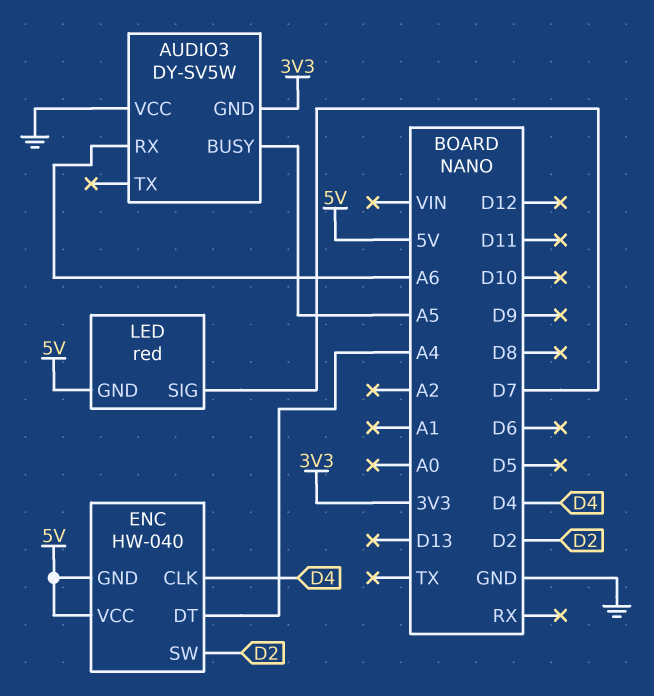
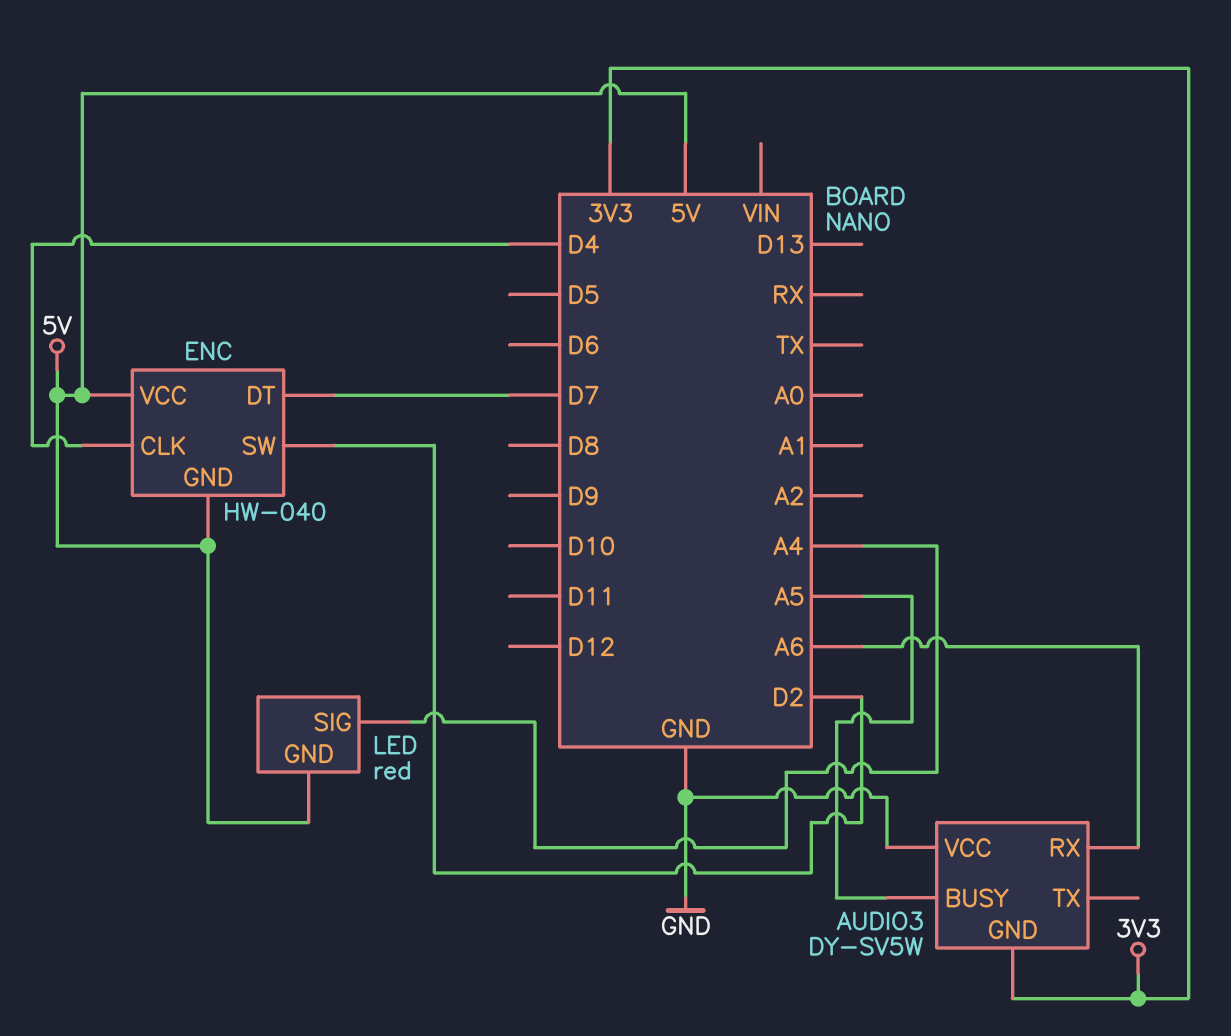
ENC pin DT: A4 -> D7
LED pin SIG: D7 -> A4

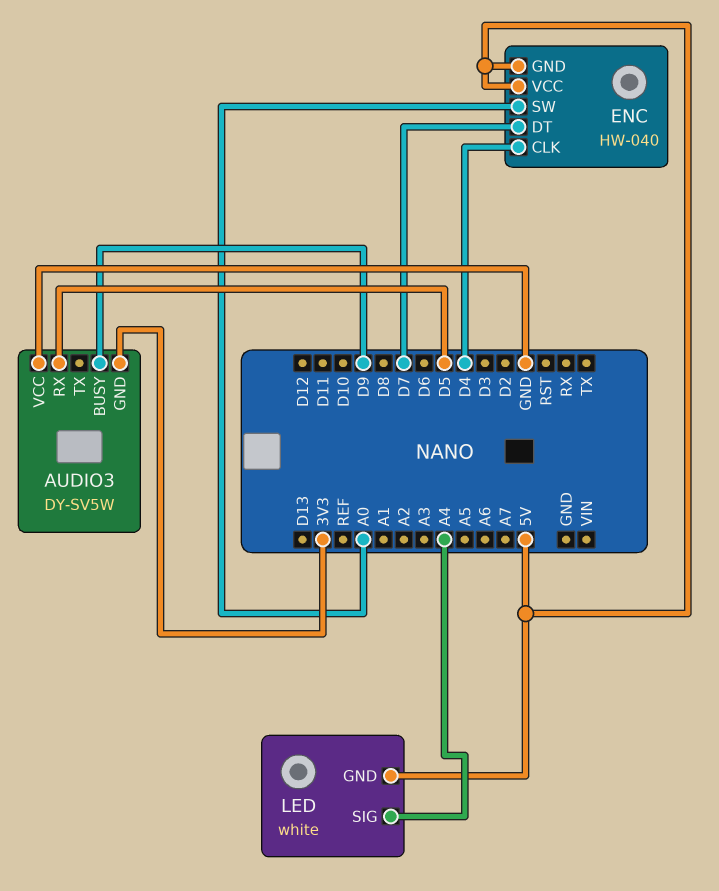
AUDIO3 pin BUSY: A5 -> D9
AUDIO3 pin RX: A6 -> D5
ENC pin SW: D2 -> A0
LED: red -> white

